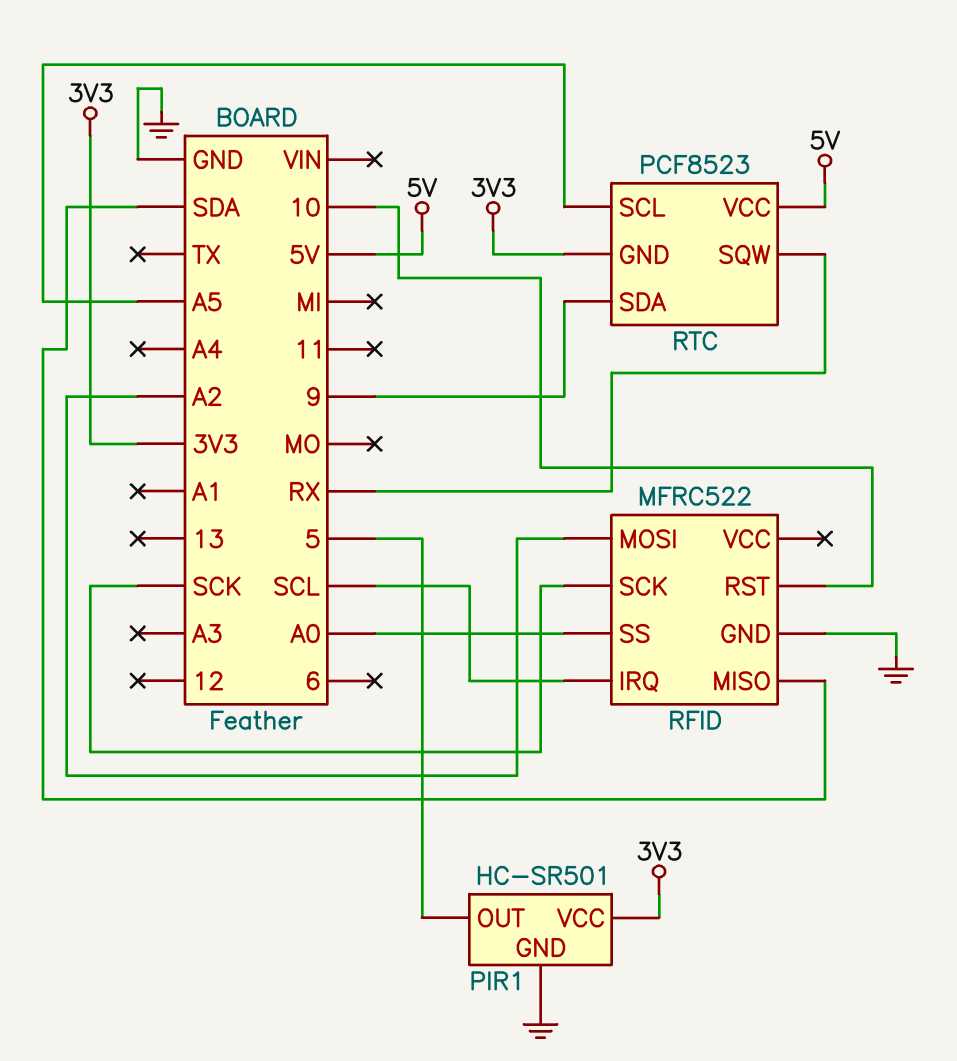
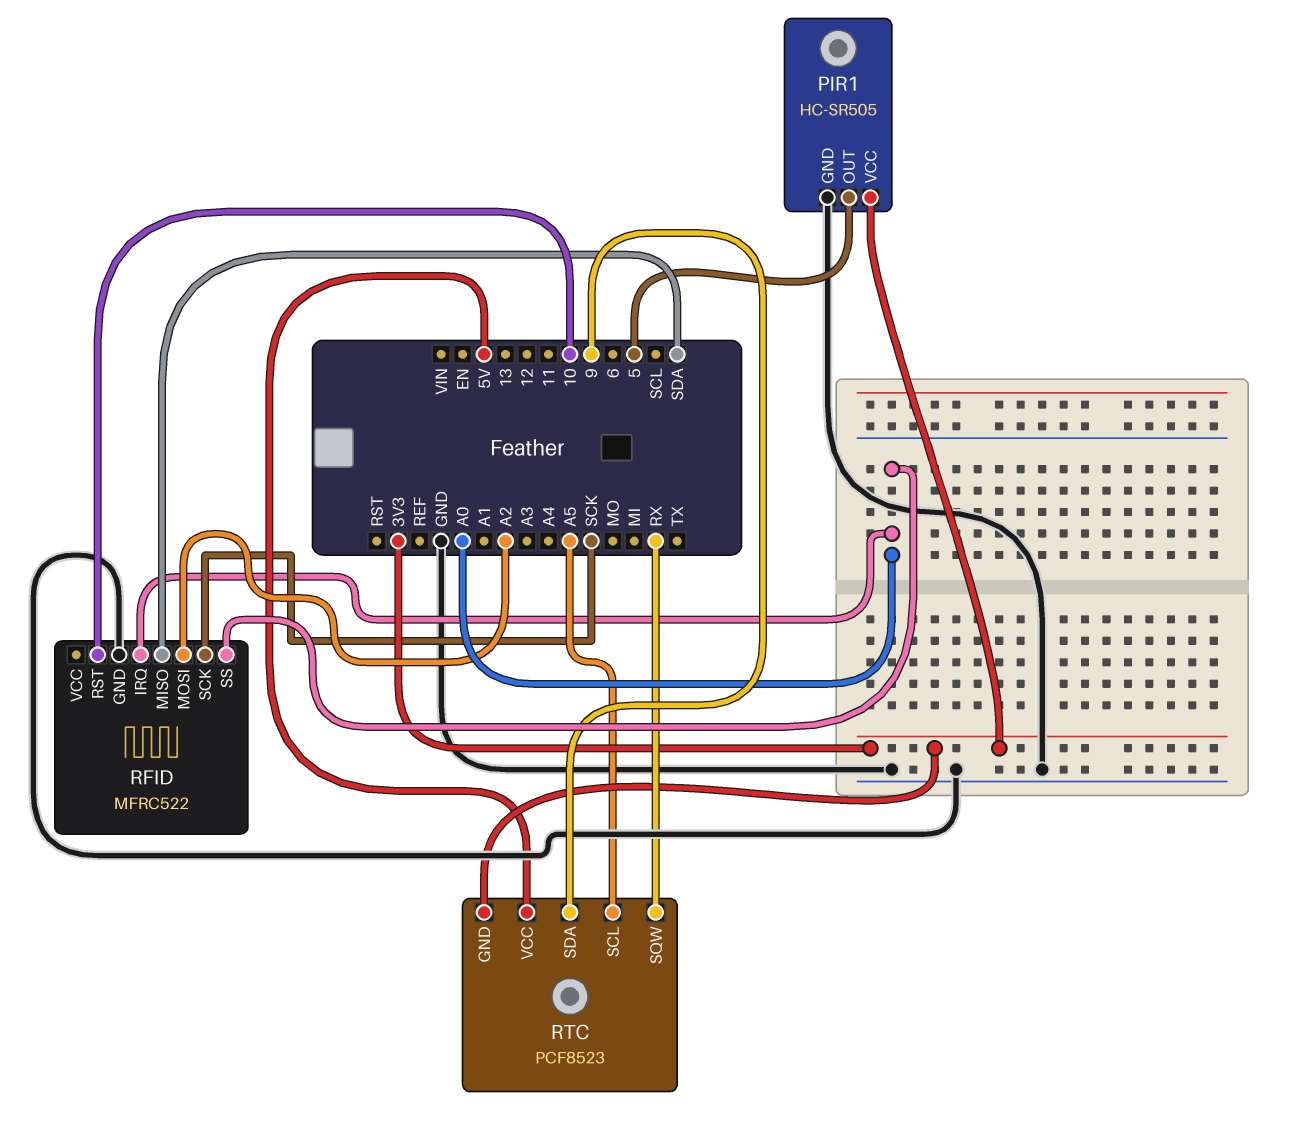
PIR1: HC-SR501 -> HC-SR505
RFID pin IRQ: SCL -> A0

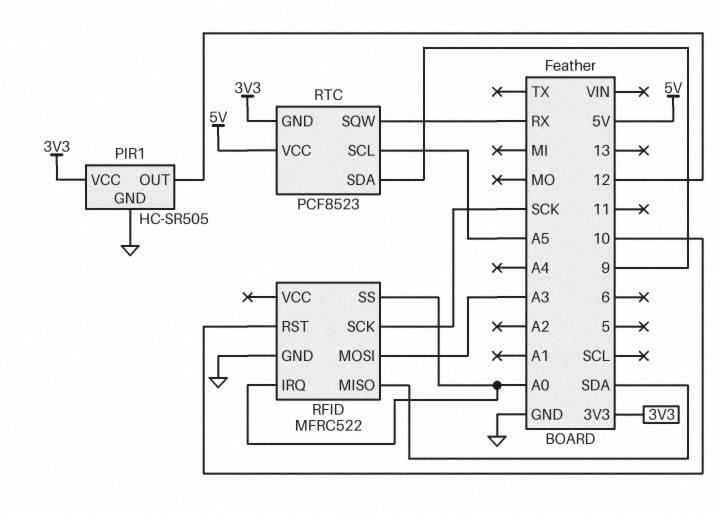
PIR1 pin OUT: 5 -> 12
RFID pin MOSI: A2 -> A3

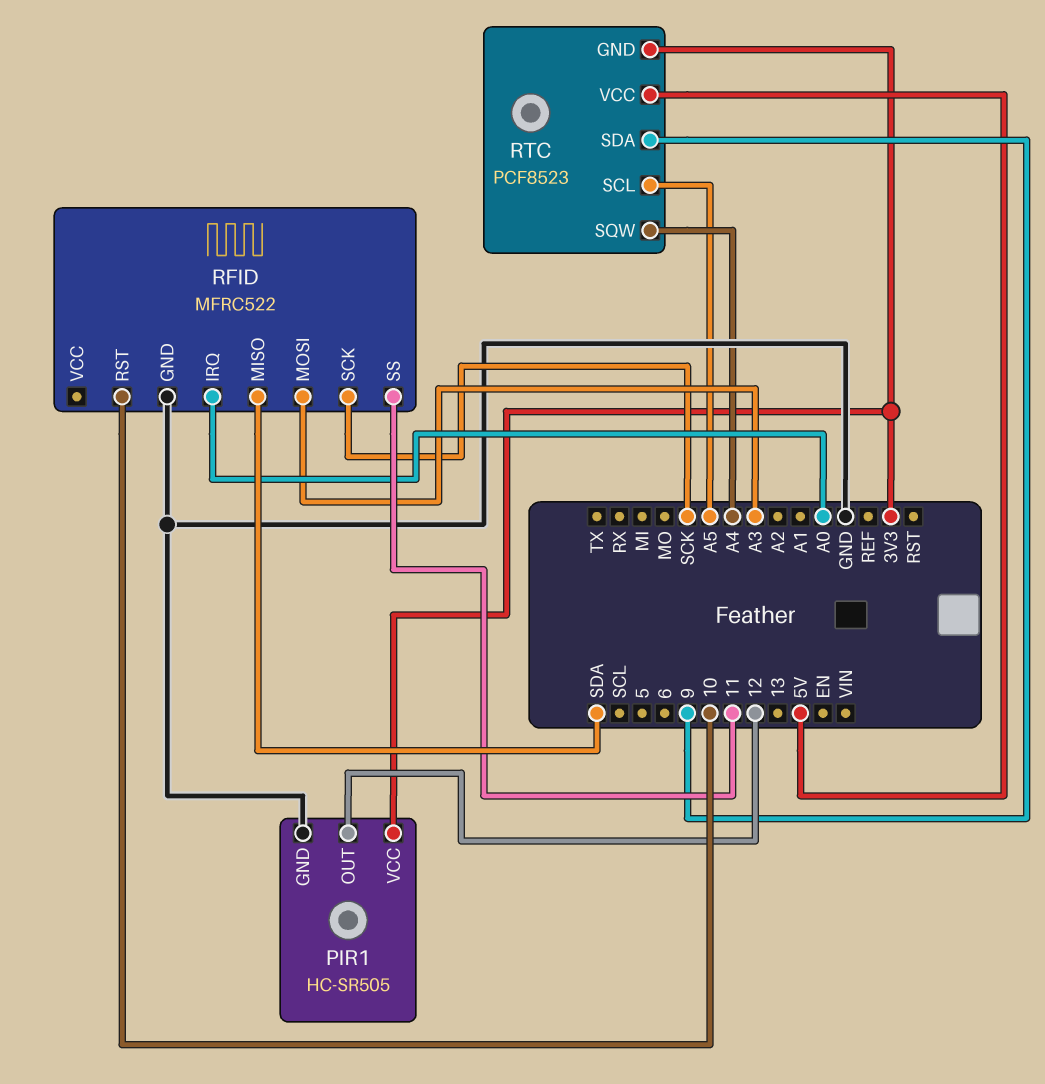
RFID pin SS: A0 -> 11
RTC pin SQW: RX -> A4

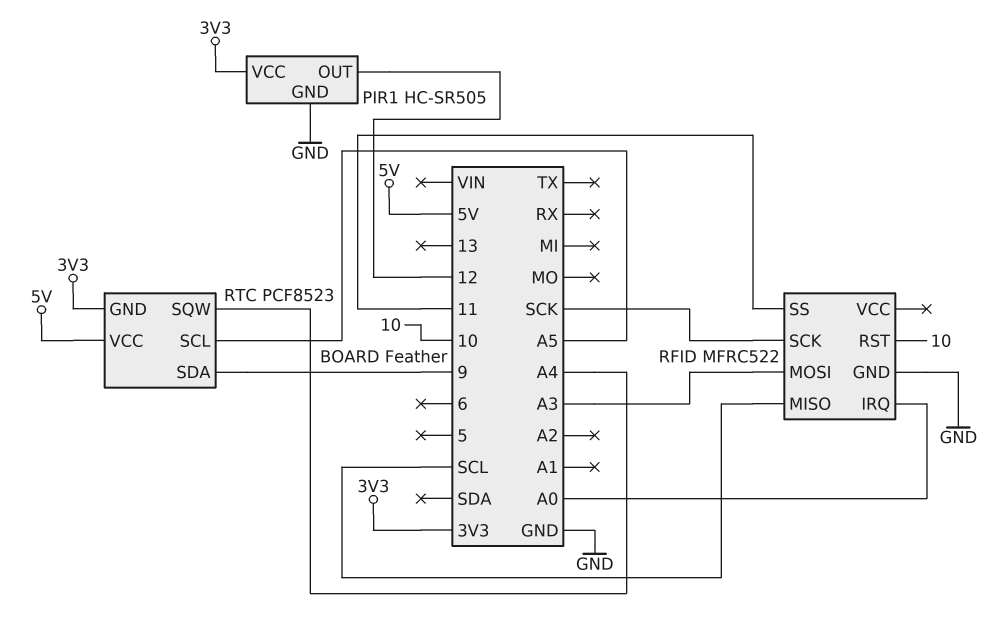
RFID pin MISO: SDA -> SCL

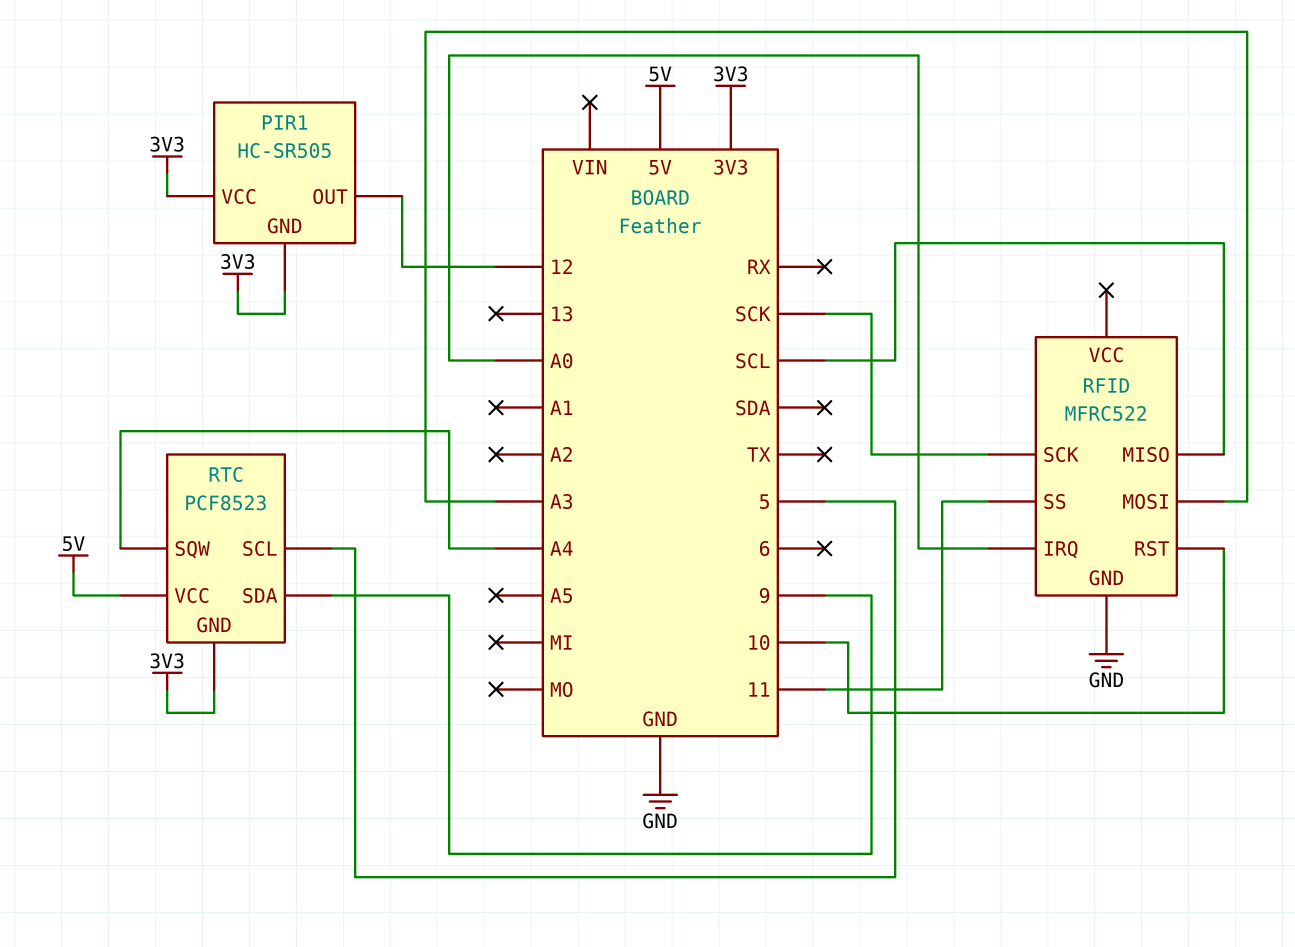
PIR1 pin GND: GND -> 3V3
RTC pin SCL: A5 -> 5

